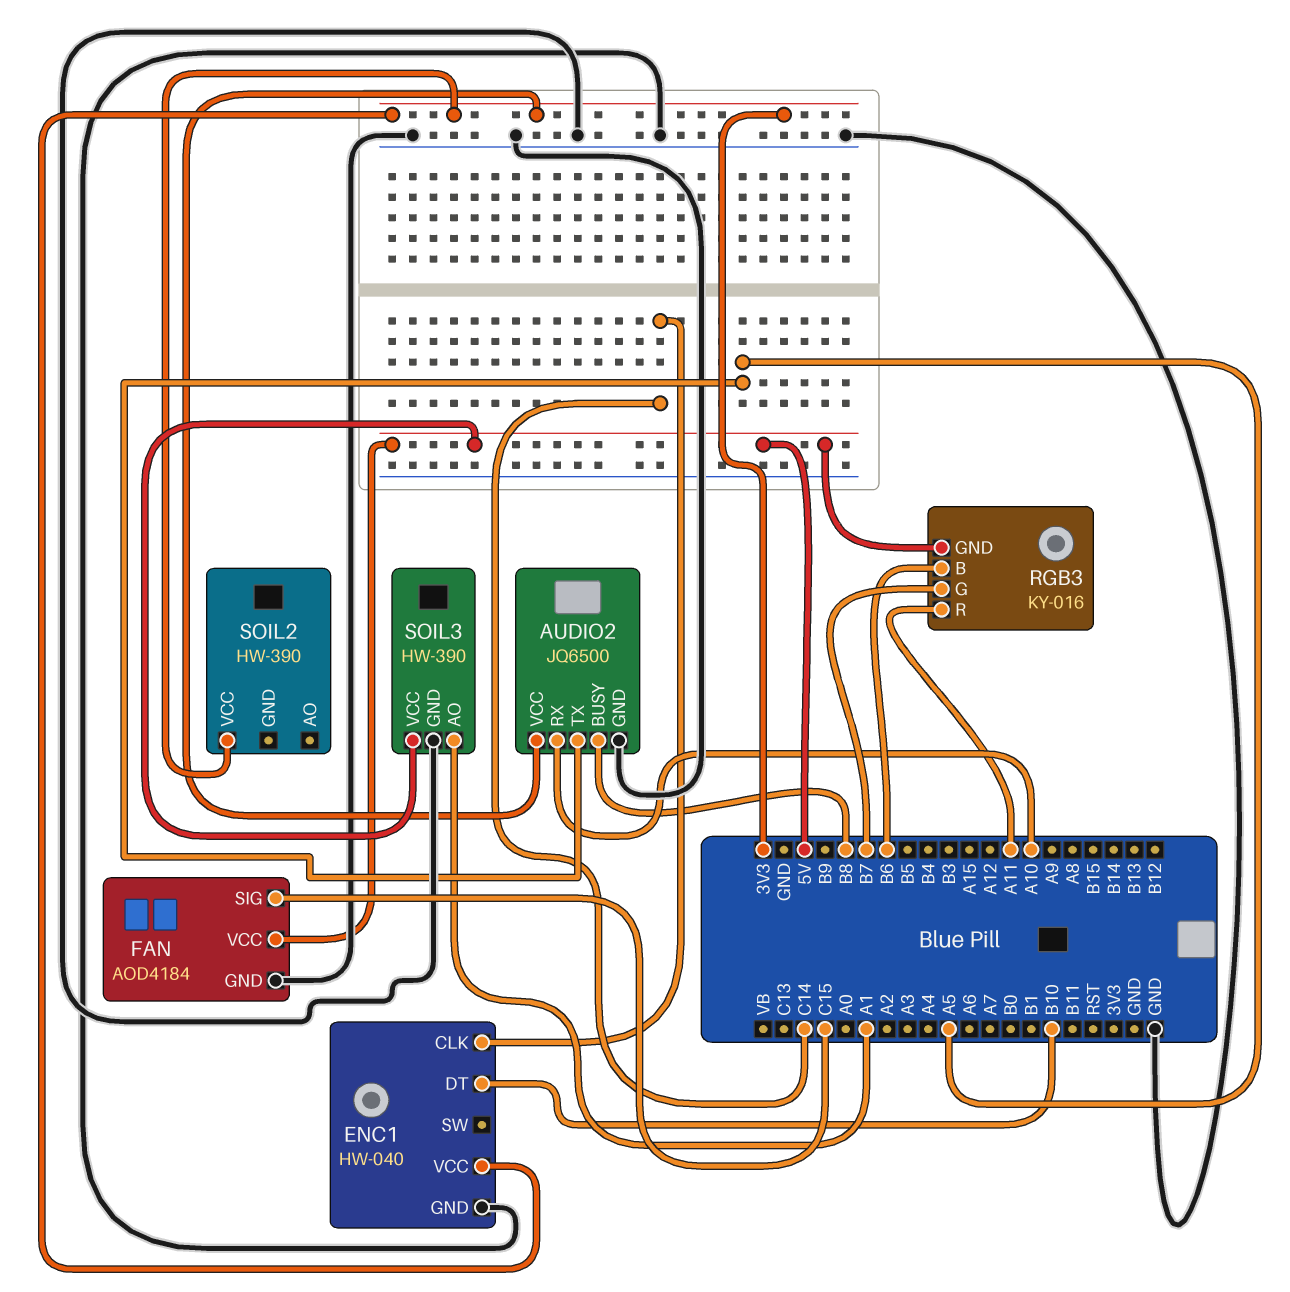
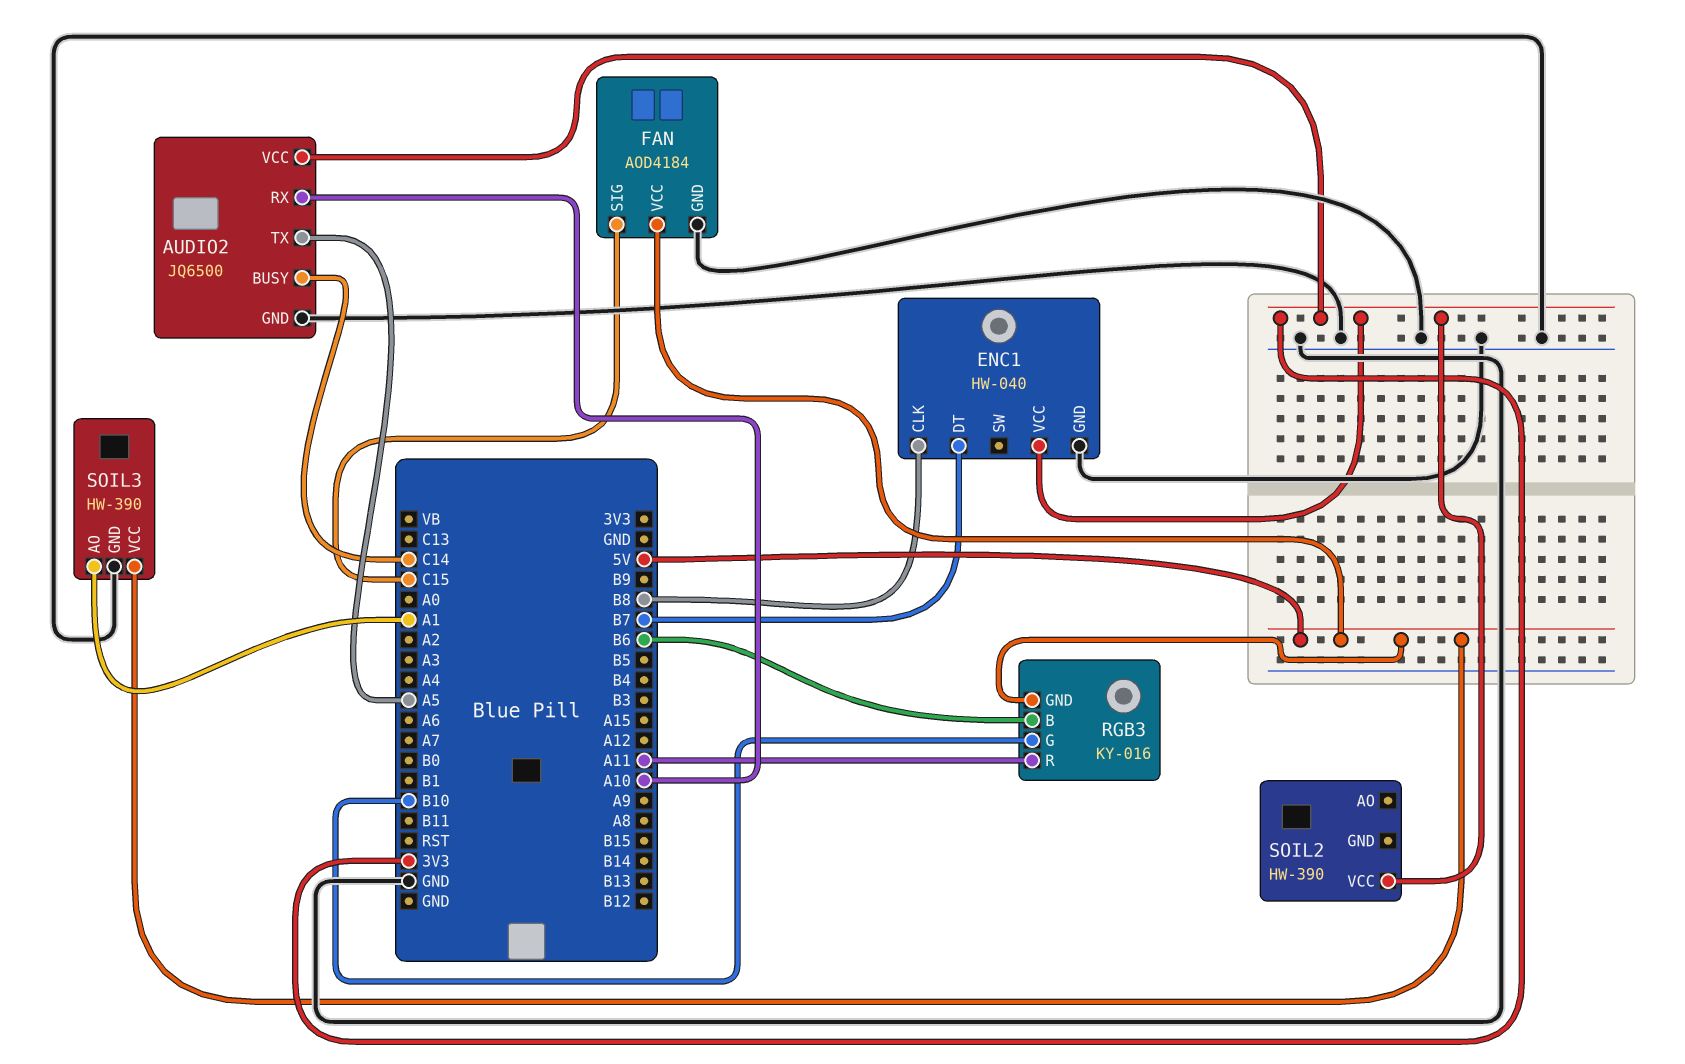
AUDIO2 pin BUSY: B8 -> C14
ENC1 pin CLK: C14 -> B8
ENC1 pin DT: B10 -> B7
RGB3 pin G: B7 -> B10

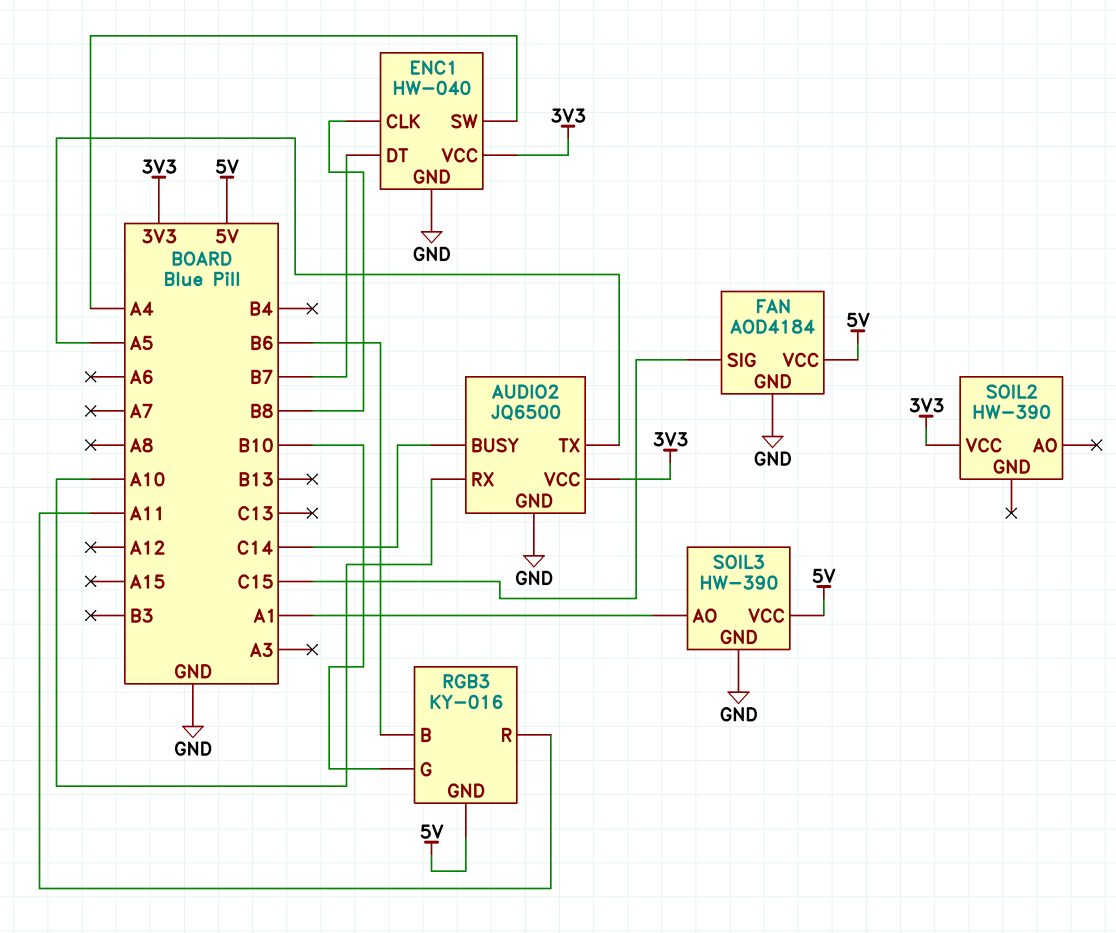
ENC1 pin SW: none -> A4

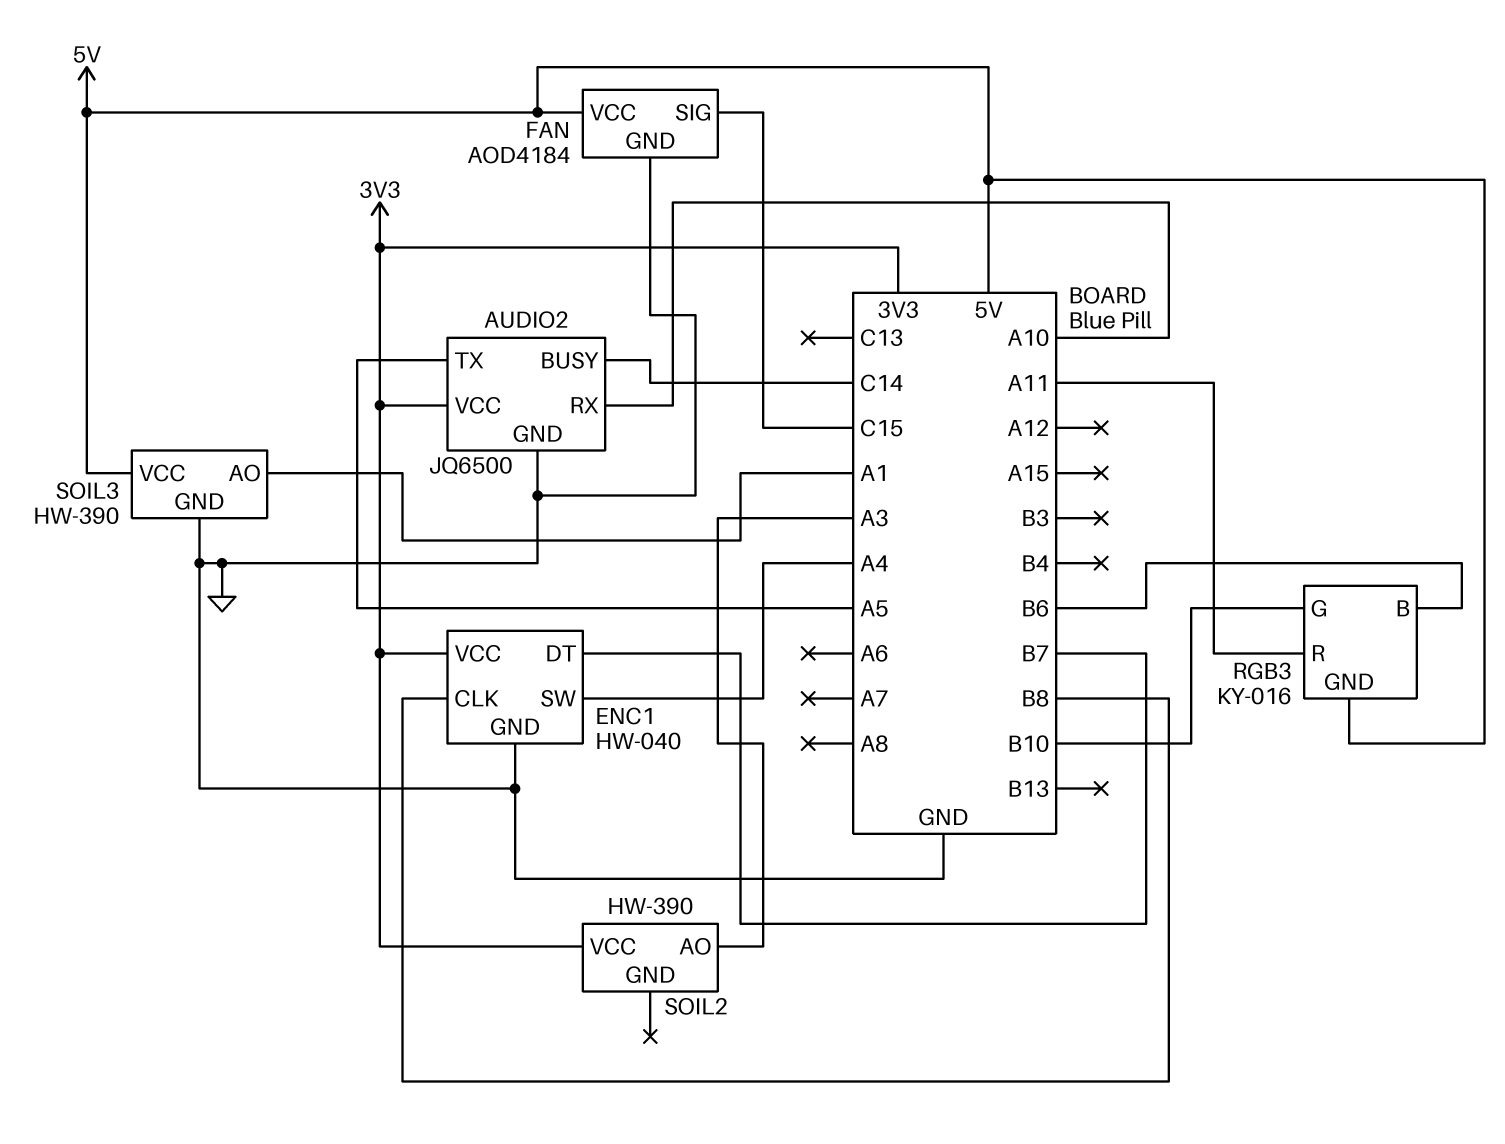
SOIL2 pin AO: none -> A3

